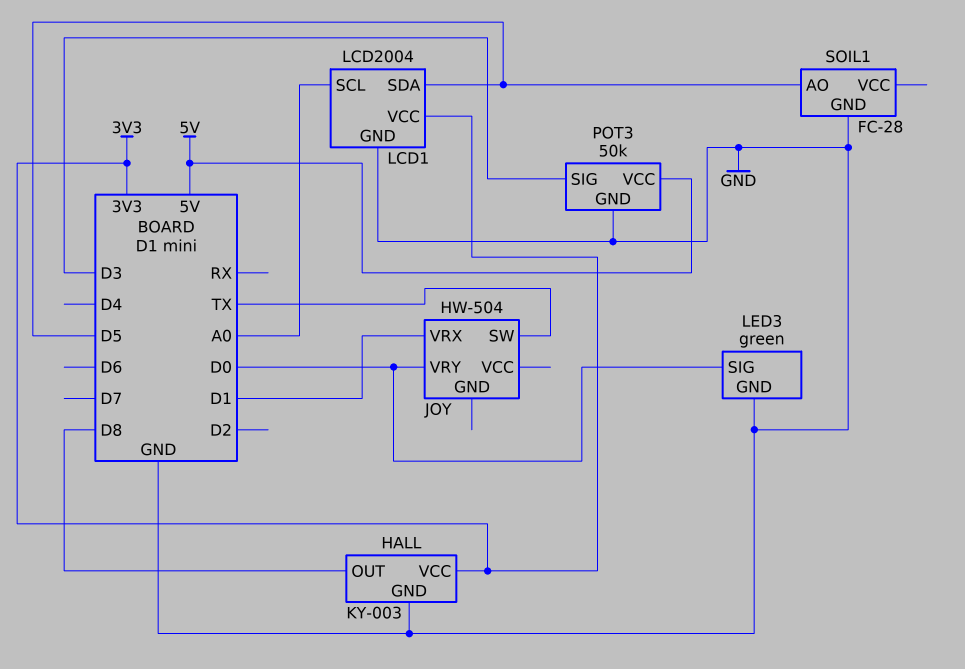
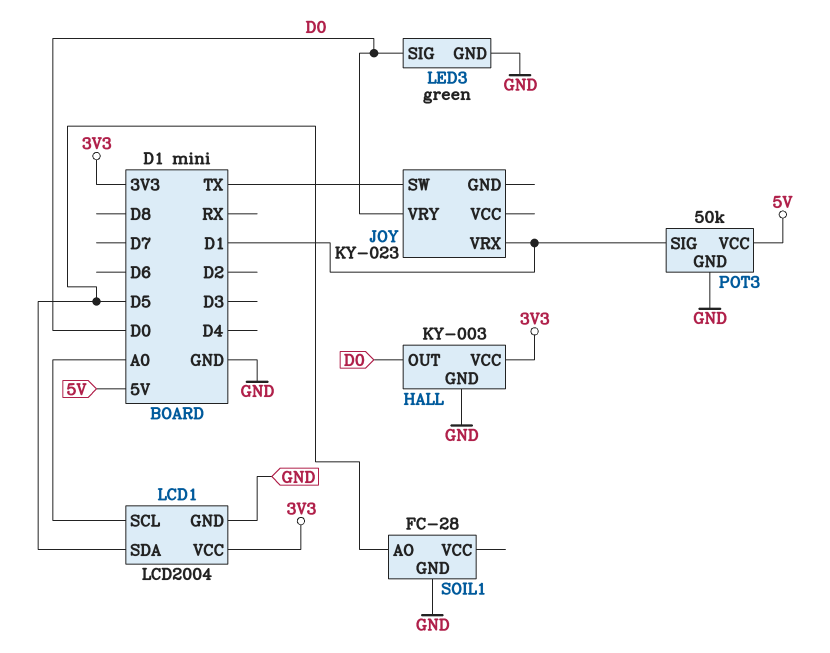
HALL pin OUT: D8 -> D0
JOY: HW-504 -> KY-023
POT3 pin SIG: D3 -> D1

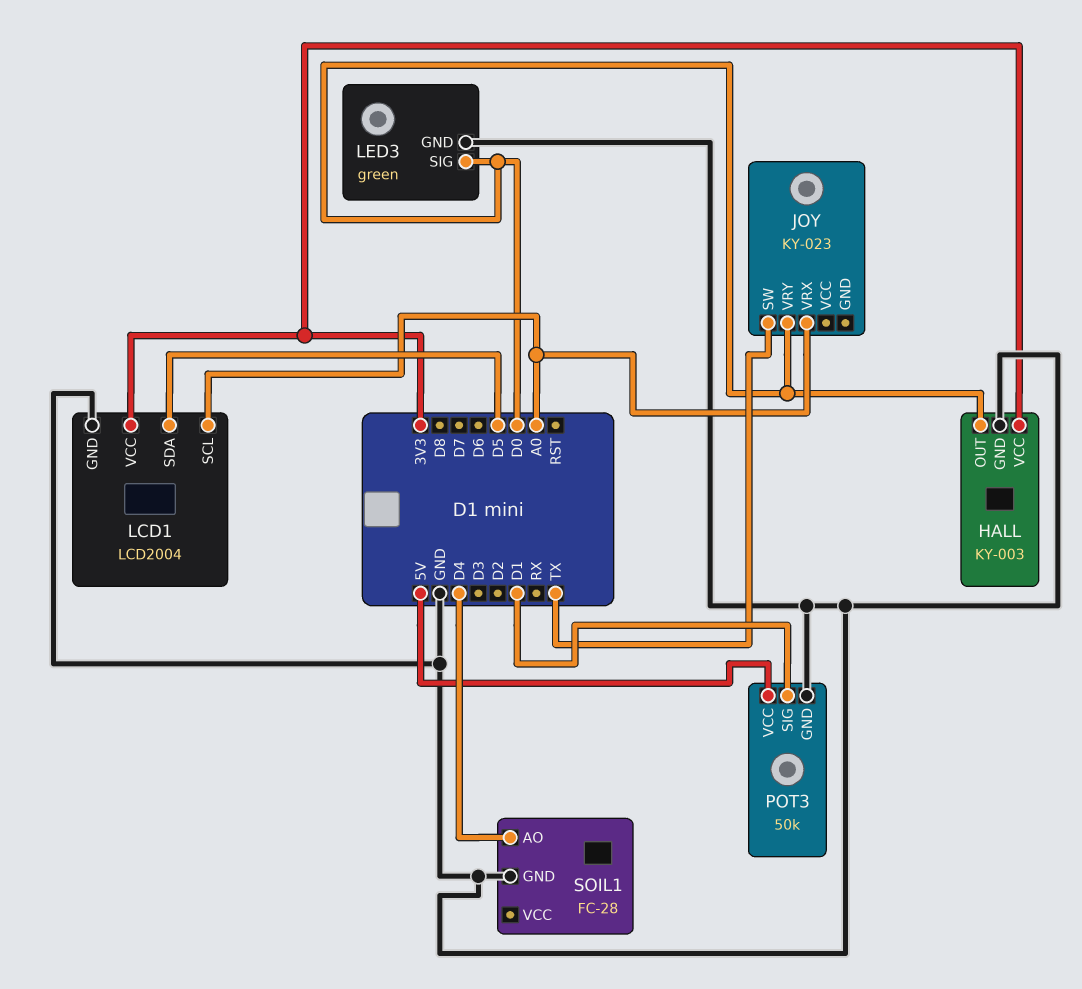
JOY pin VRX: D1 -> A0
SOIL1 pin AO: D5 -> D4

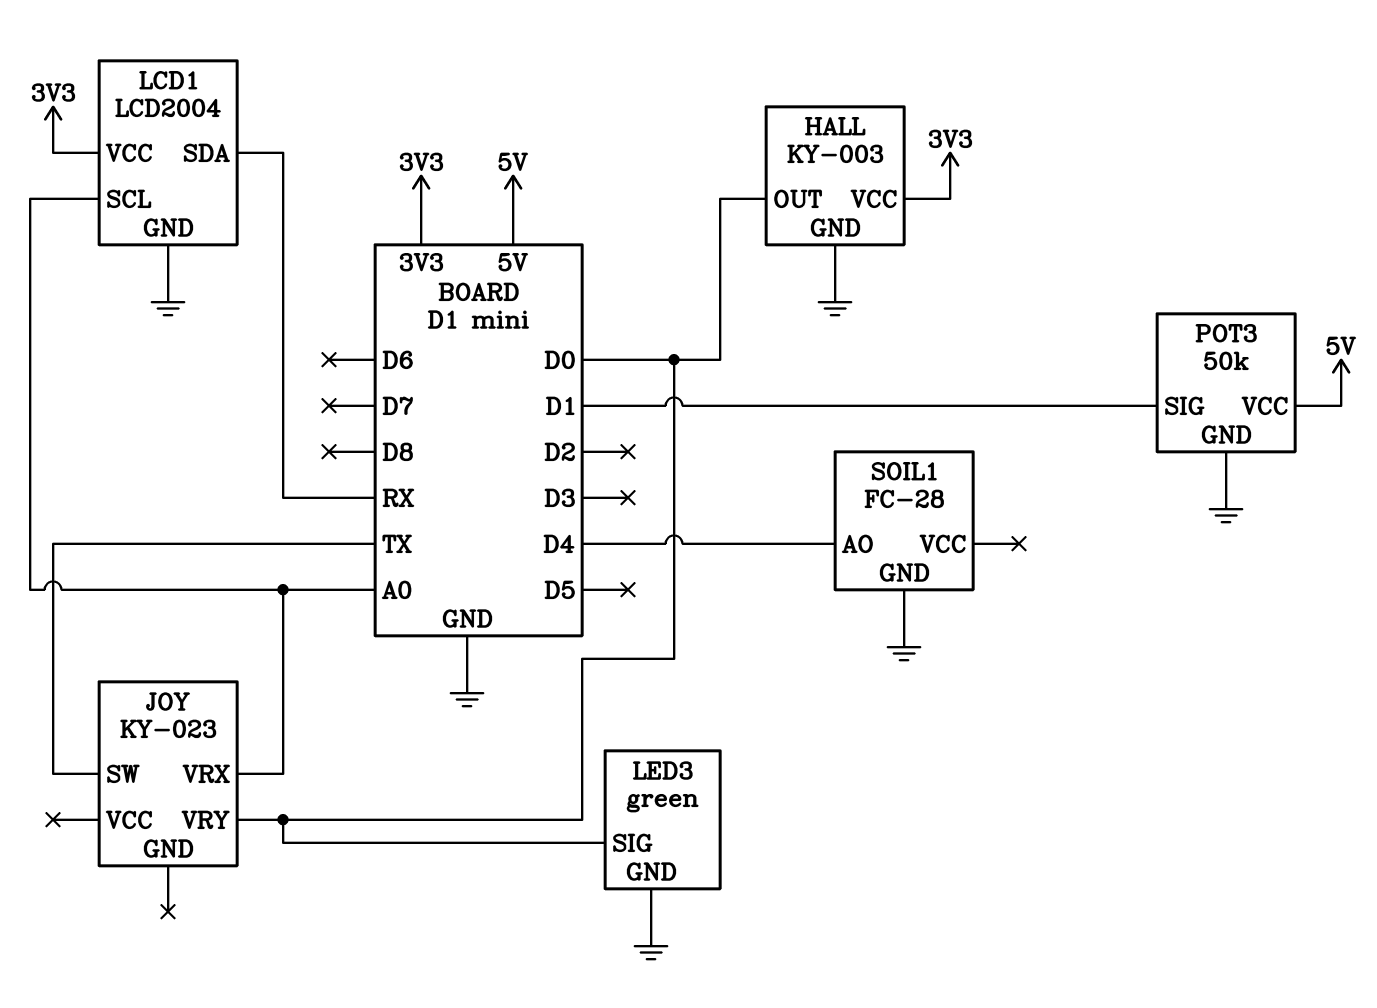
LCD1 pin SDA: D5 -> RX

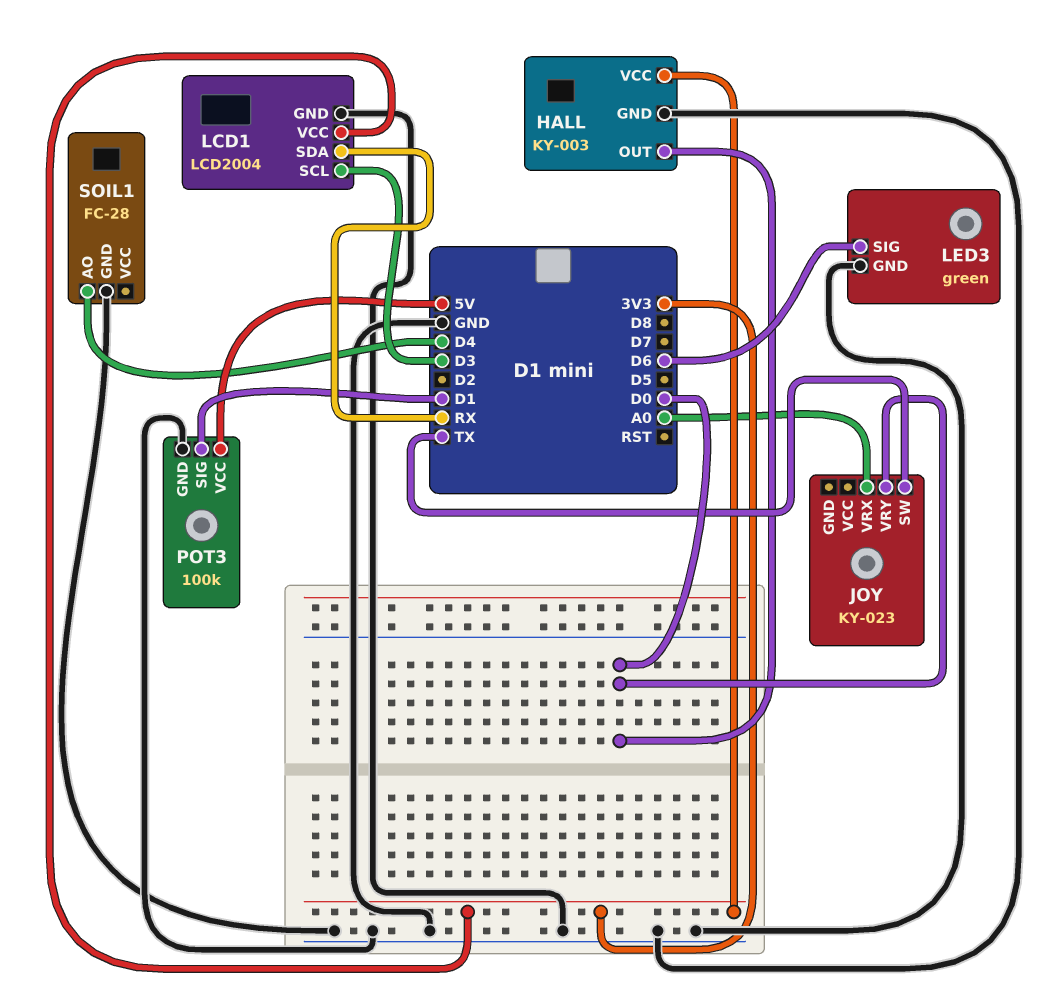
LCD1 pin SCL: A0 -> D3
LED3 pin SIG: D0 -> D6
POT3: 50k -> 100k

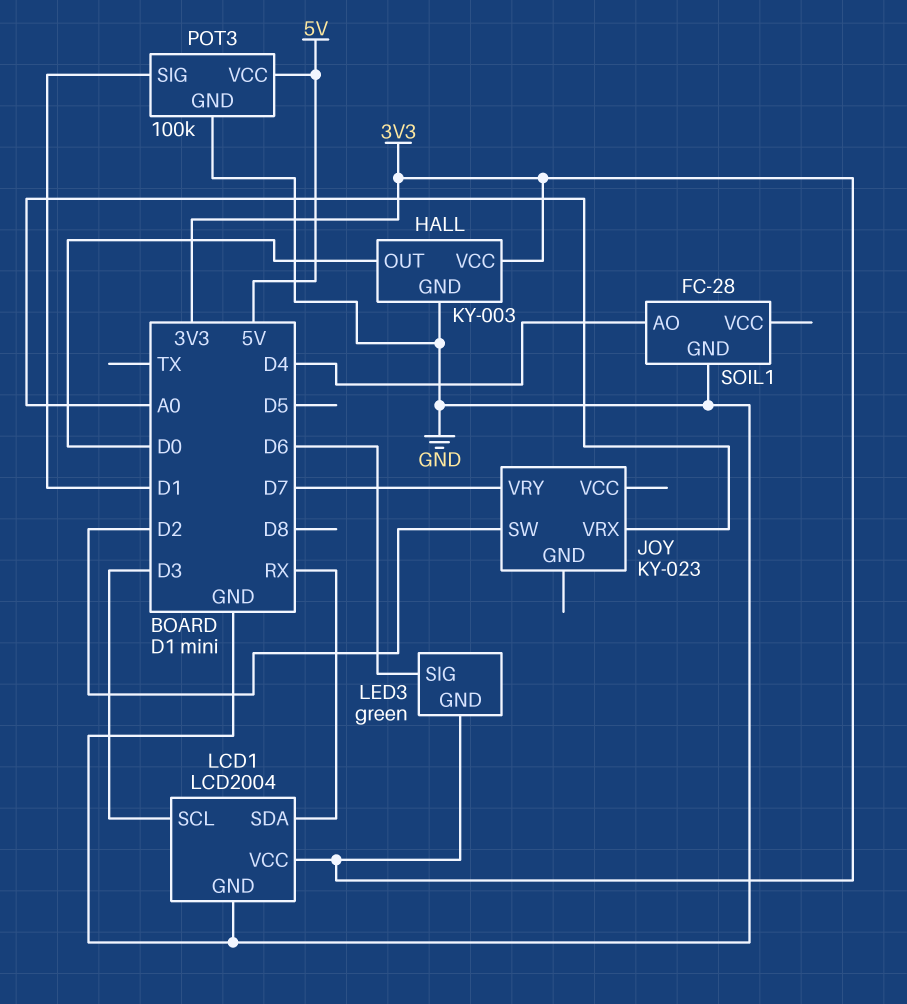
JOY pin SW: TX -> D2
JOY pin VRY: D0 -> D7
LED3 pin GND: GND -> 3V3

